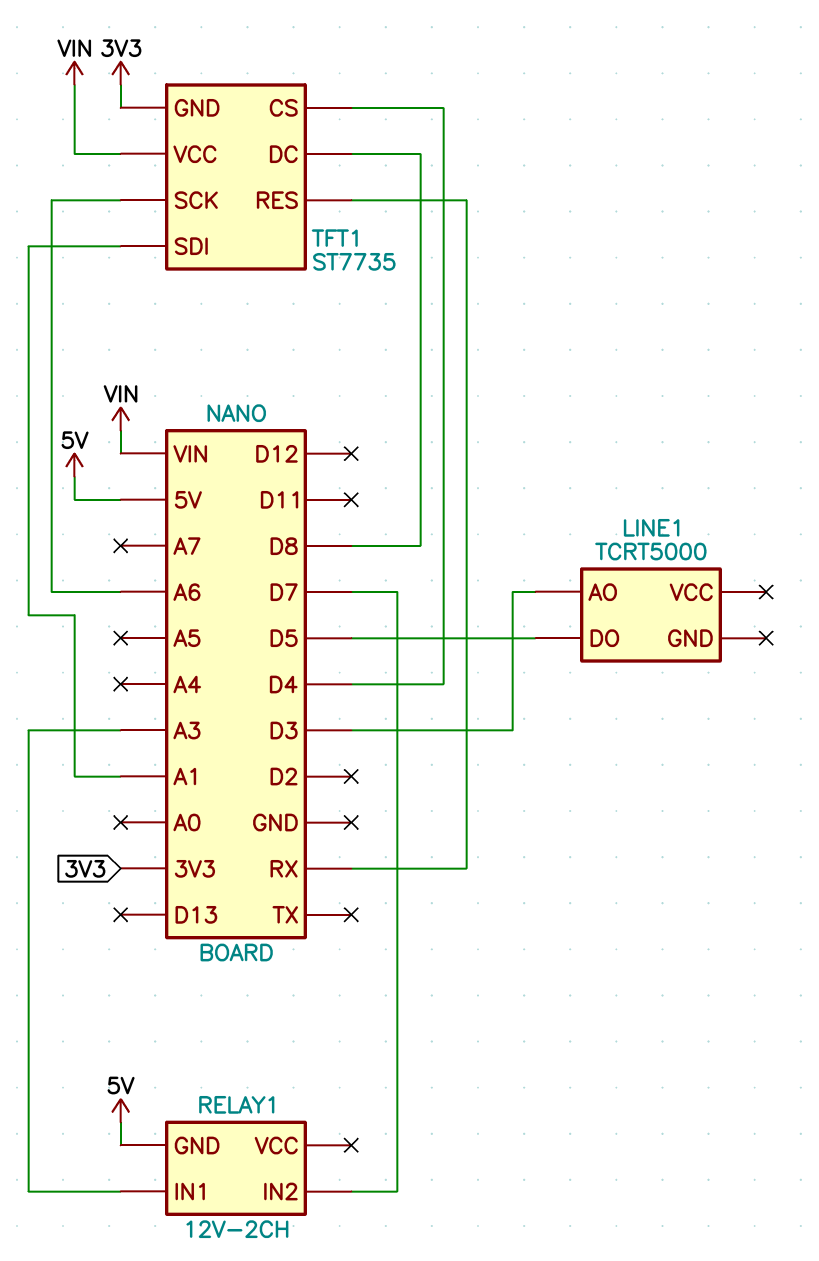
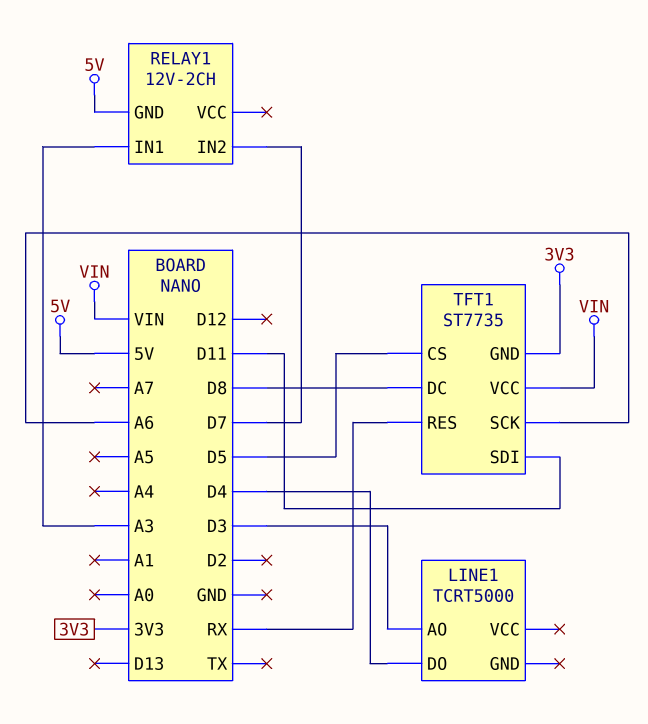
LINE1 pin DO: D5 -> D4
TFT1 pin CS: D4 -> D5
TFT1 pin SDI: A1 -> D11

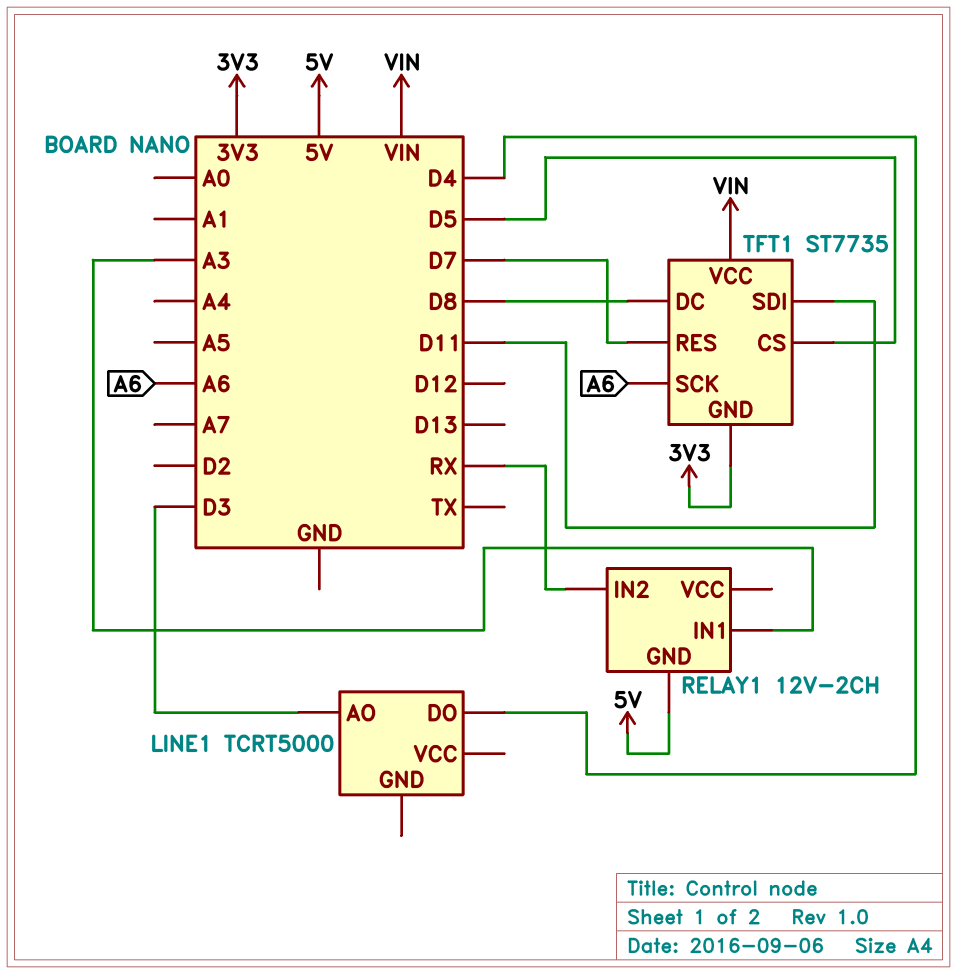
RELAY1 pin IN2: D7 -> RX
TFT1 pin RES: RX -> D7

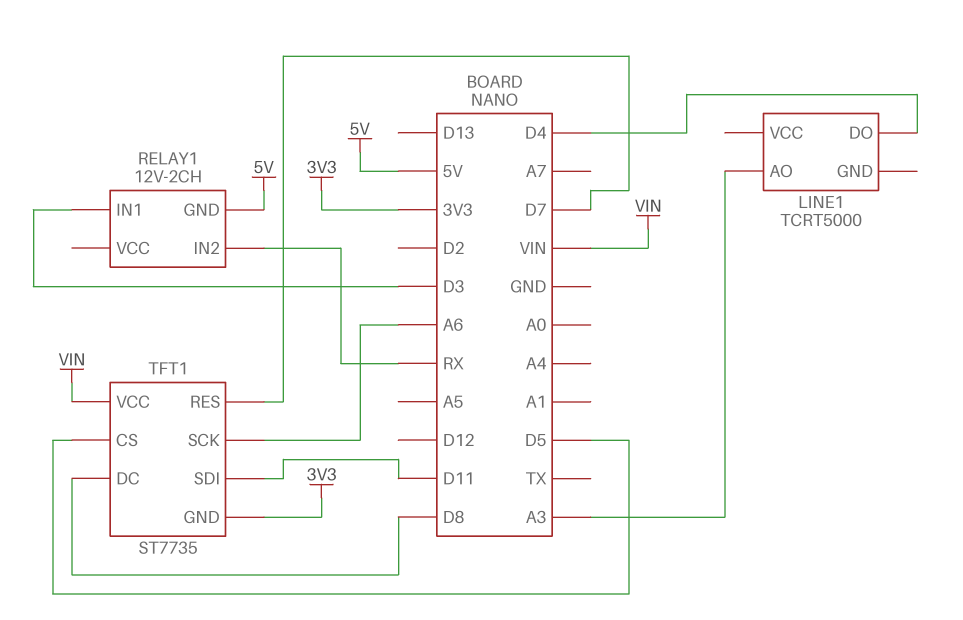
LINE1 pin AO: D3 -> A3
RELAY1 pin IN1: A3 -> D3

